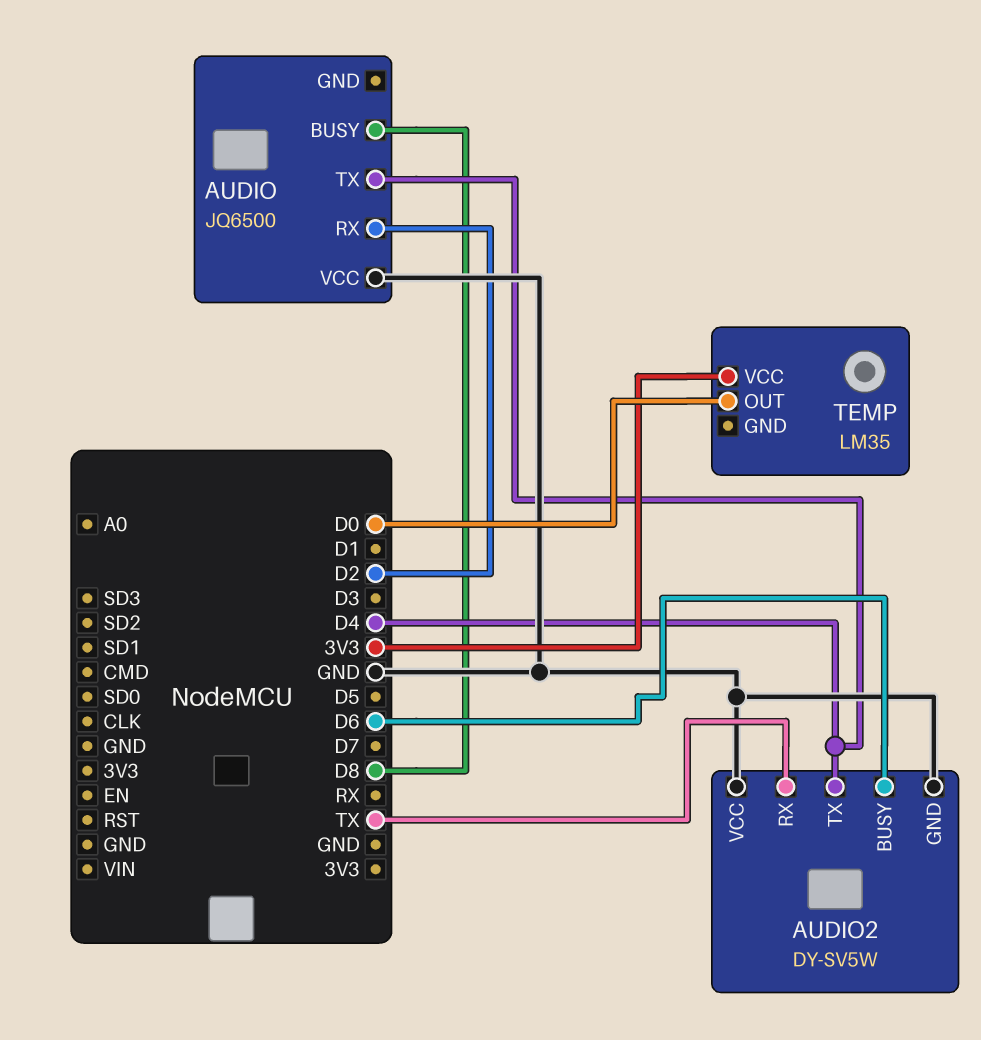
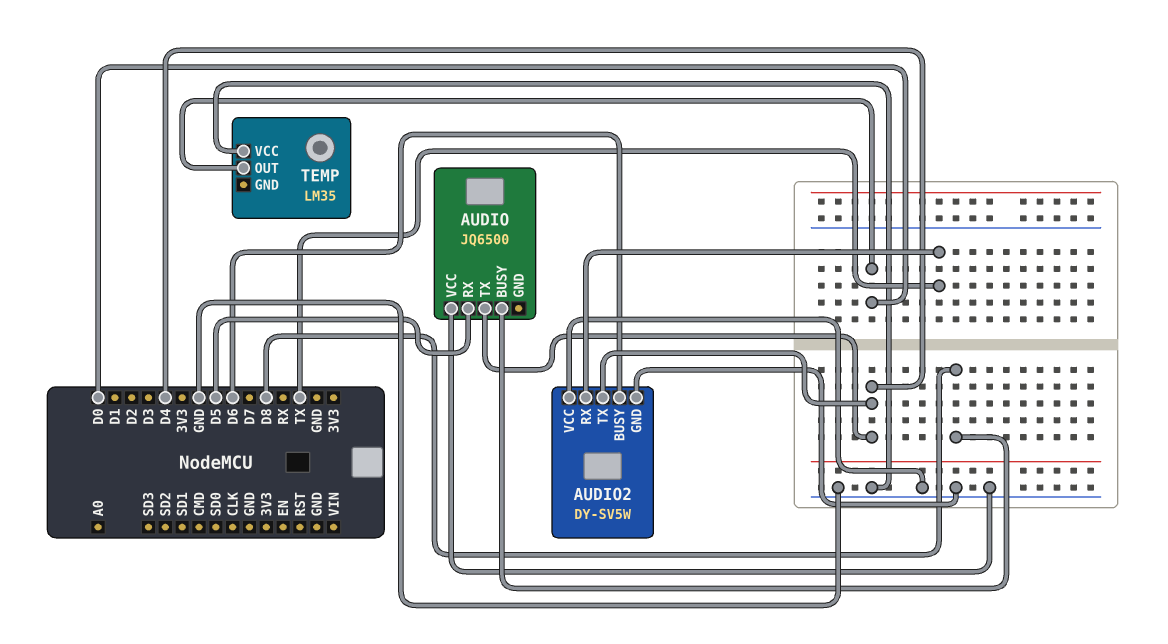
AUDIO pin RX: D2 -> D5
TEMP pin VCC: 3V3 -> GND

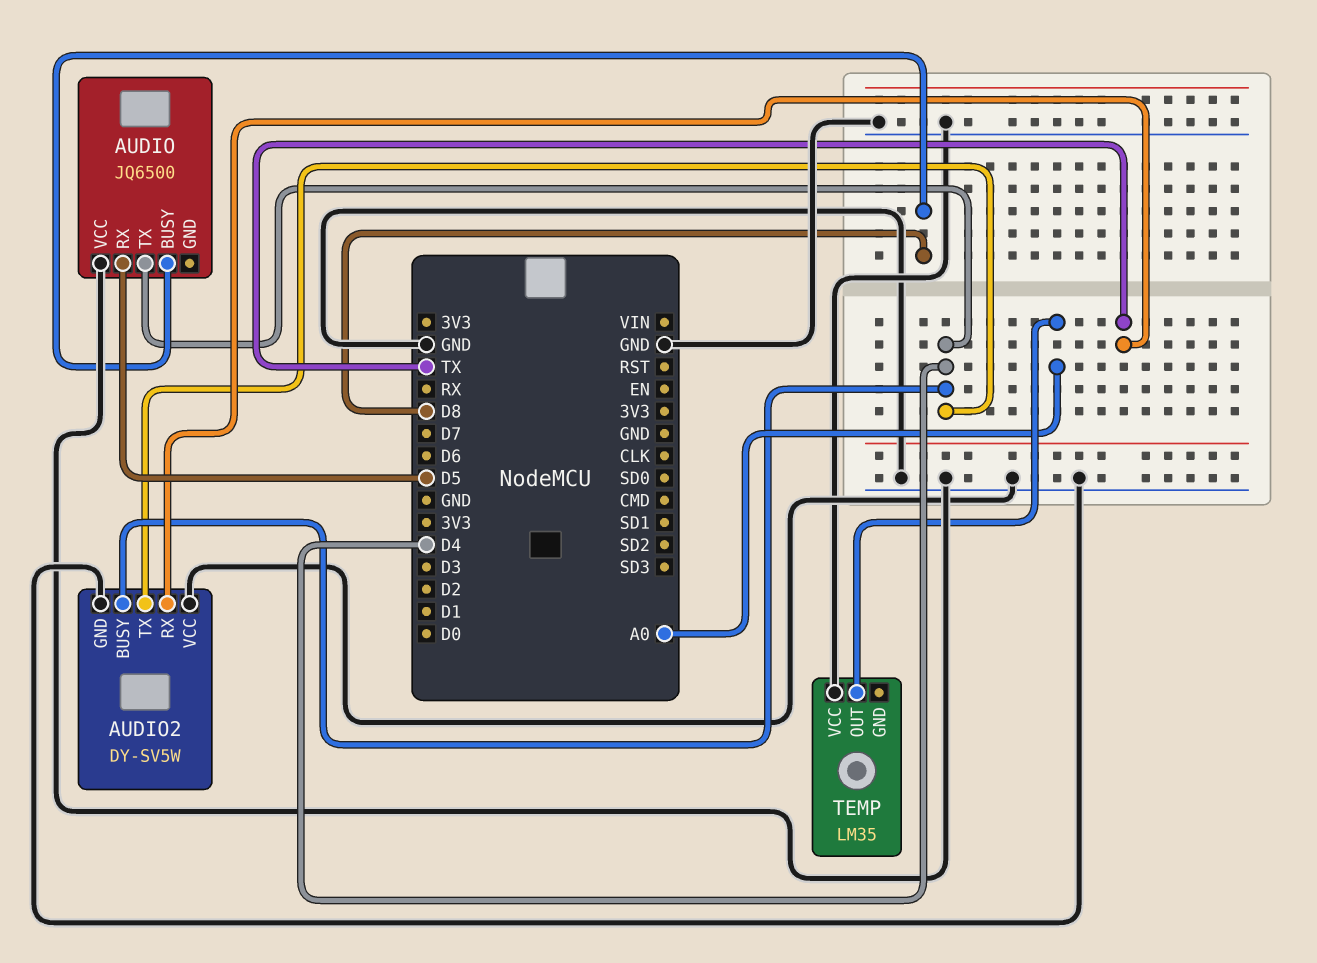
AUDIO2 pin BUSY: D6 -> D4
TEMP pin OUT: D0 -> A0

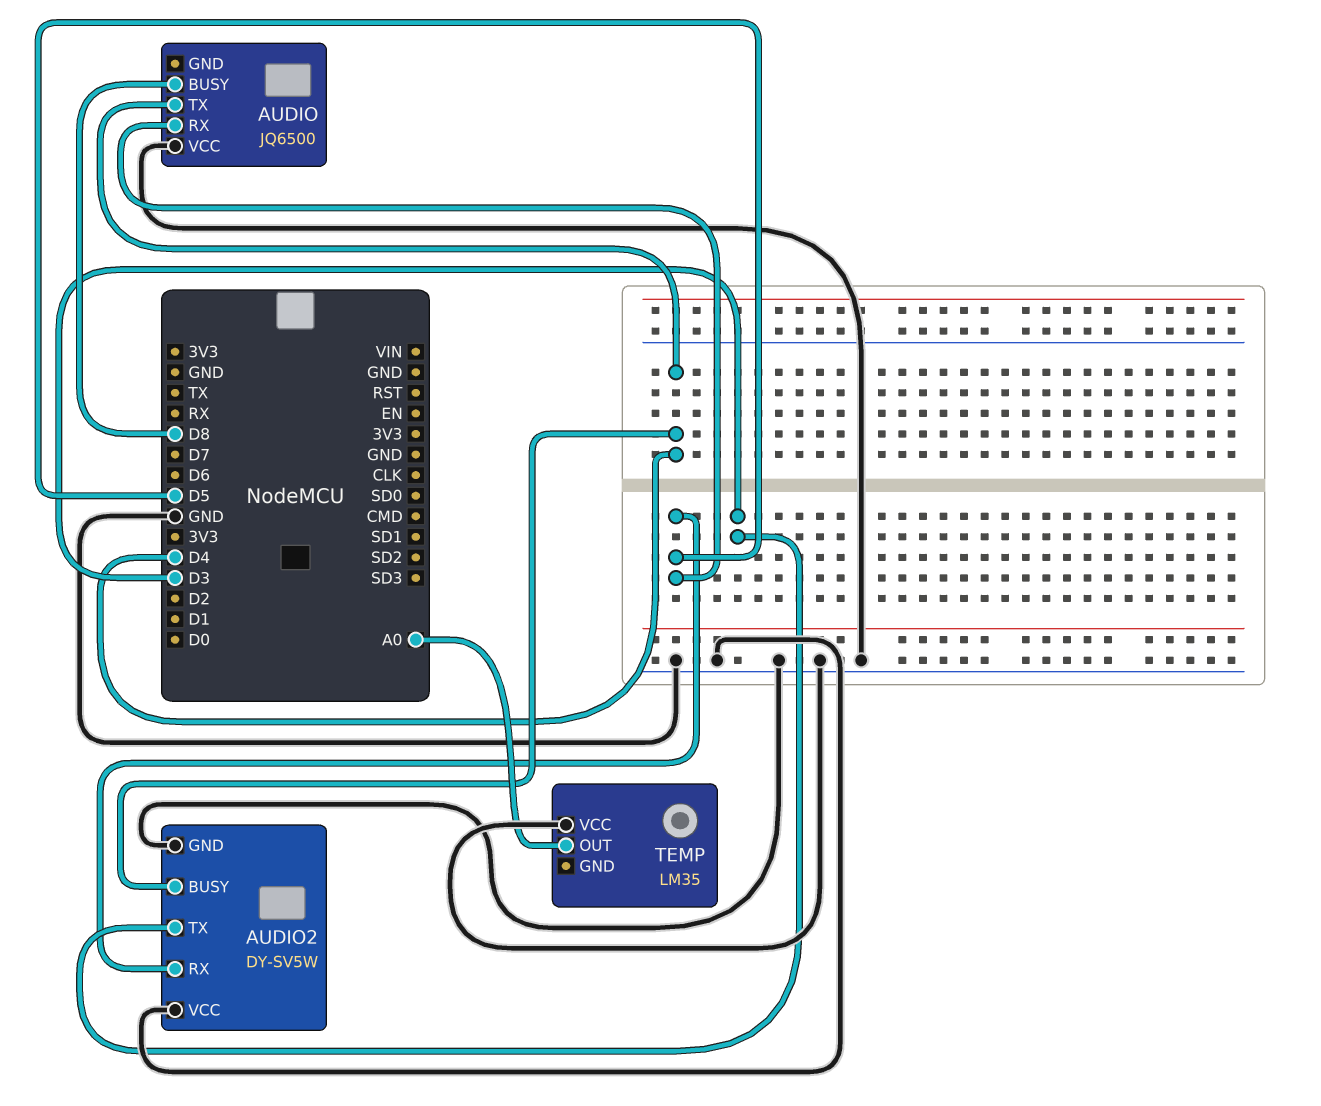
AUDIO2 pin RX: TX -> D5
AUDIO2 pin TX: D4 -> D3

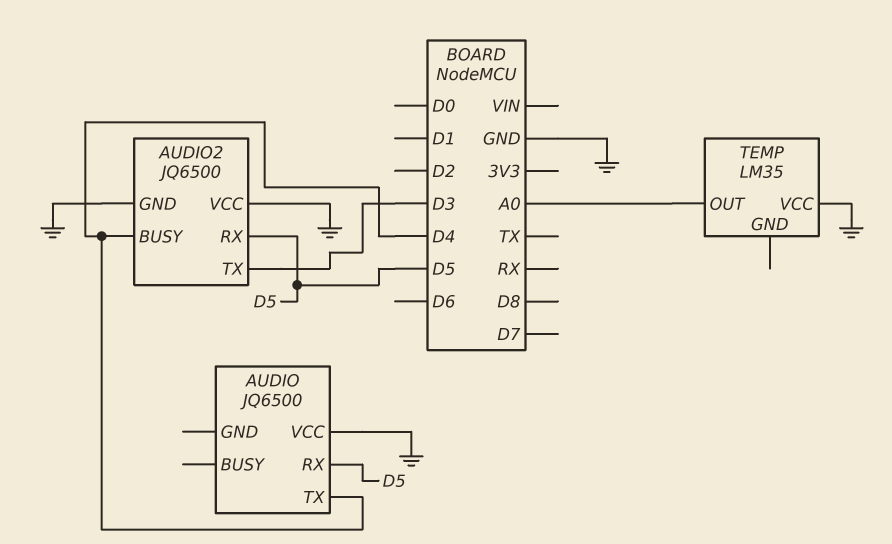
AUDIO pin BUSY: D8 -> none
AUDIO2: DY-SV5W -> JQ6500

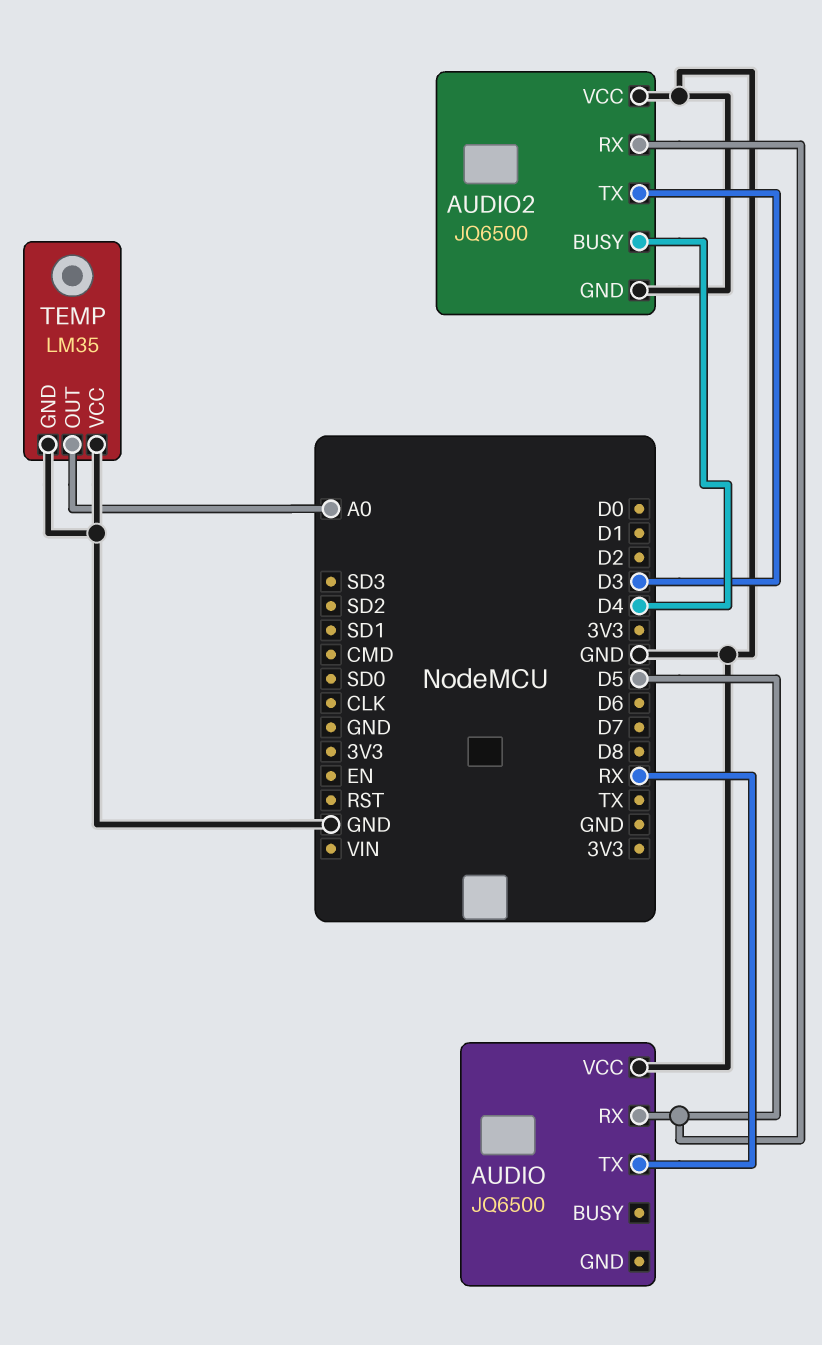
AUDIO pin TX: D4 -> RX
TEMP pin GND: none -> GND

